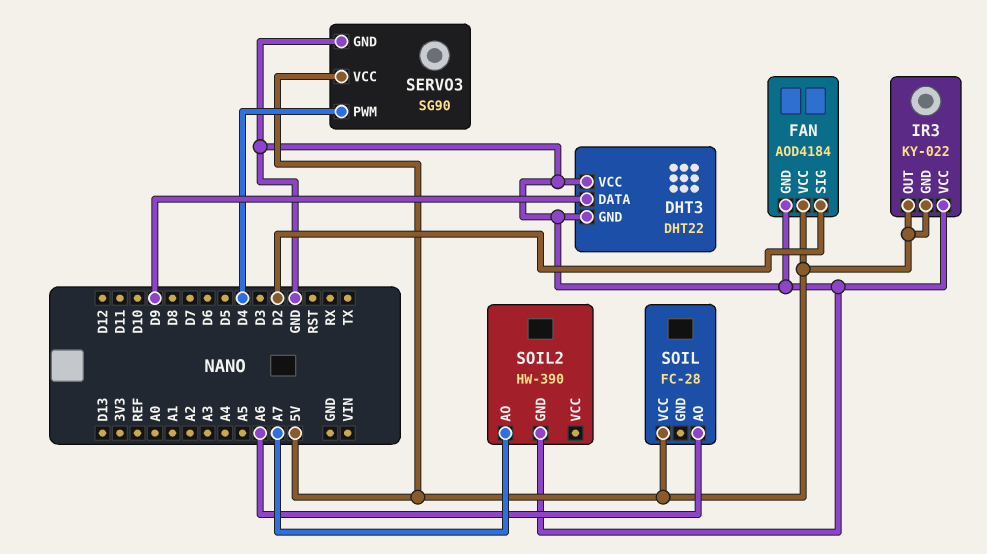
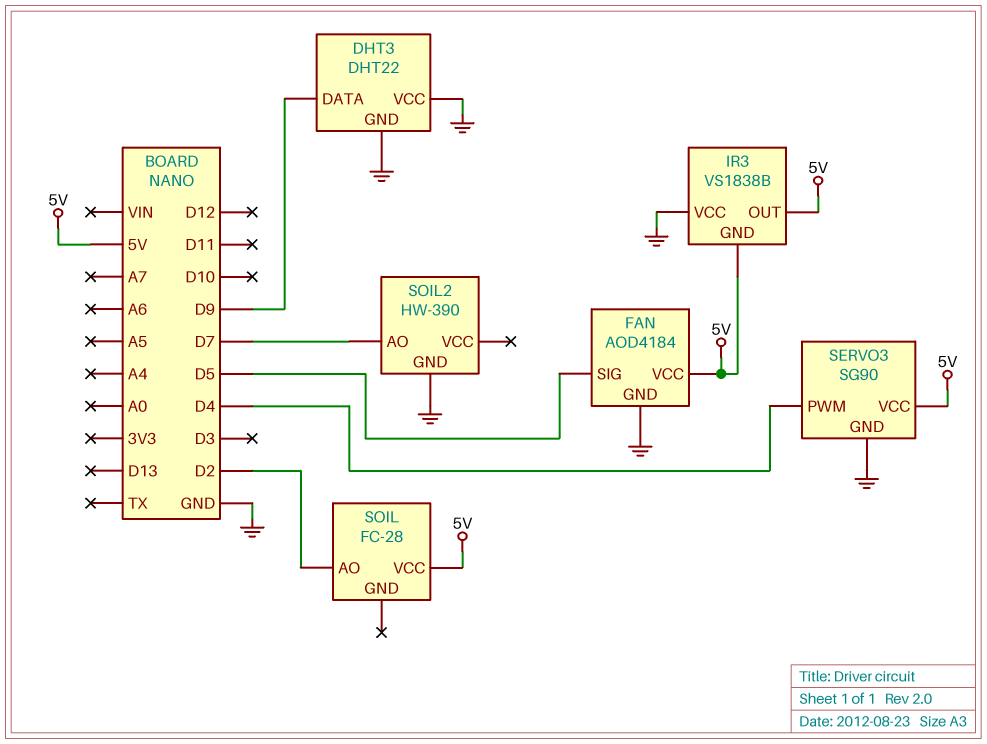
FAN pin SIG: D2 -> D5
IR3: KY-022 -> VS1838B
SOIL pin AO: A6 -> D2
SOIL2 pin AO: A7 -> D7

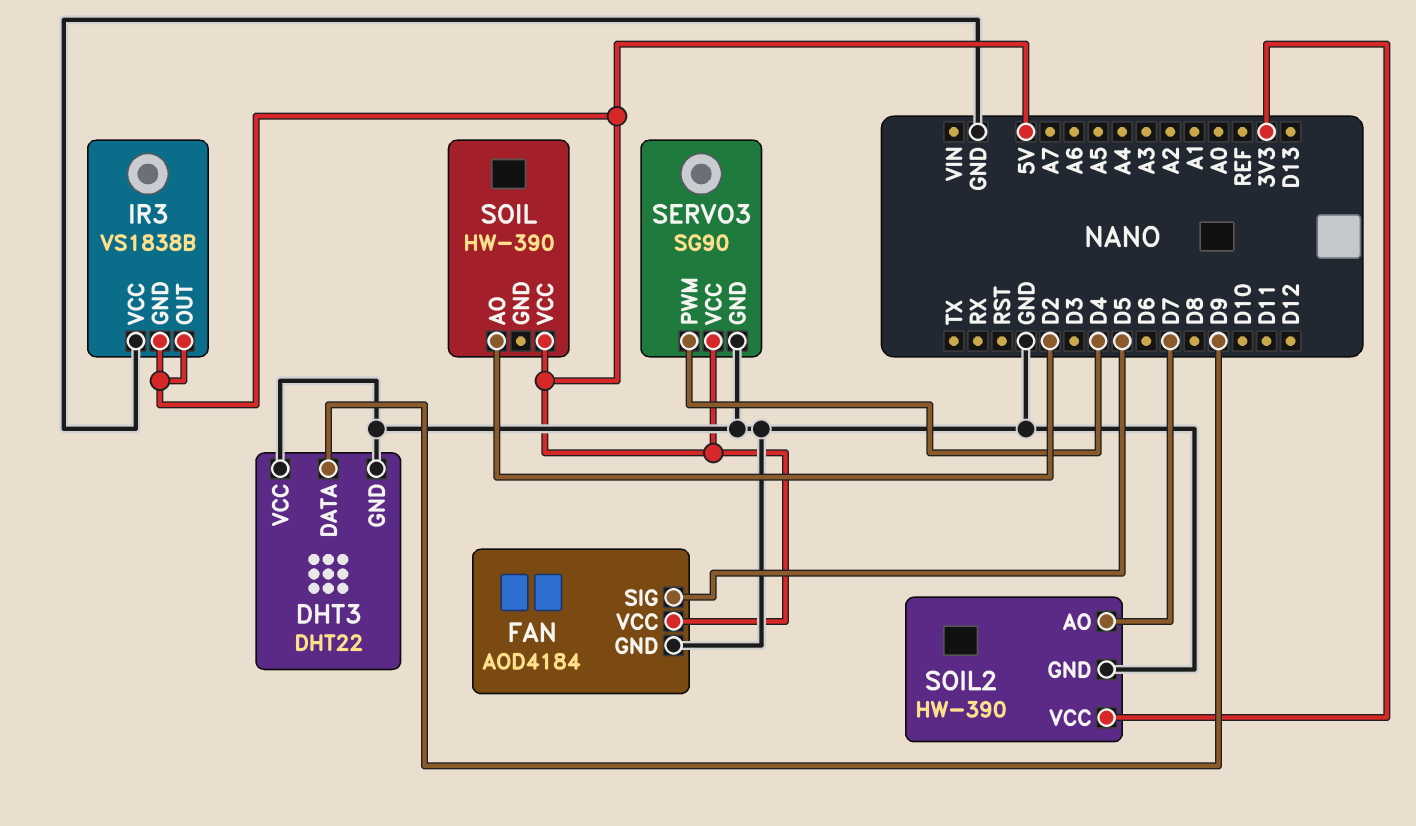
SOIL: FC-28 -> HW-390
SOIL2 pin VCC: none -> 3V3

